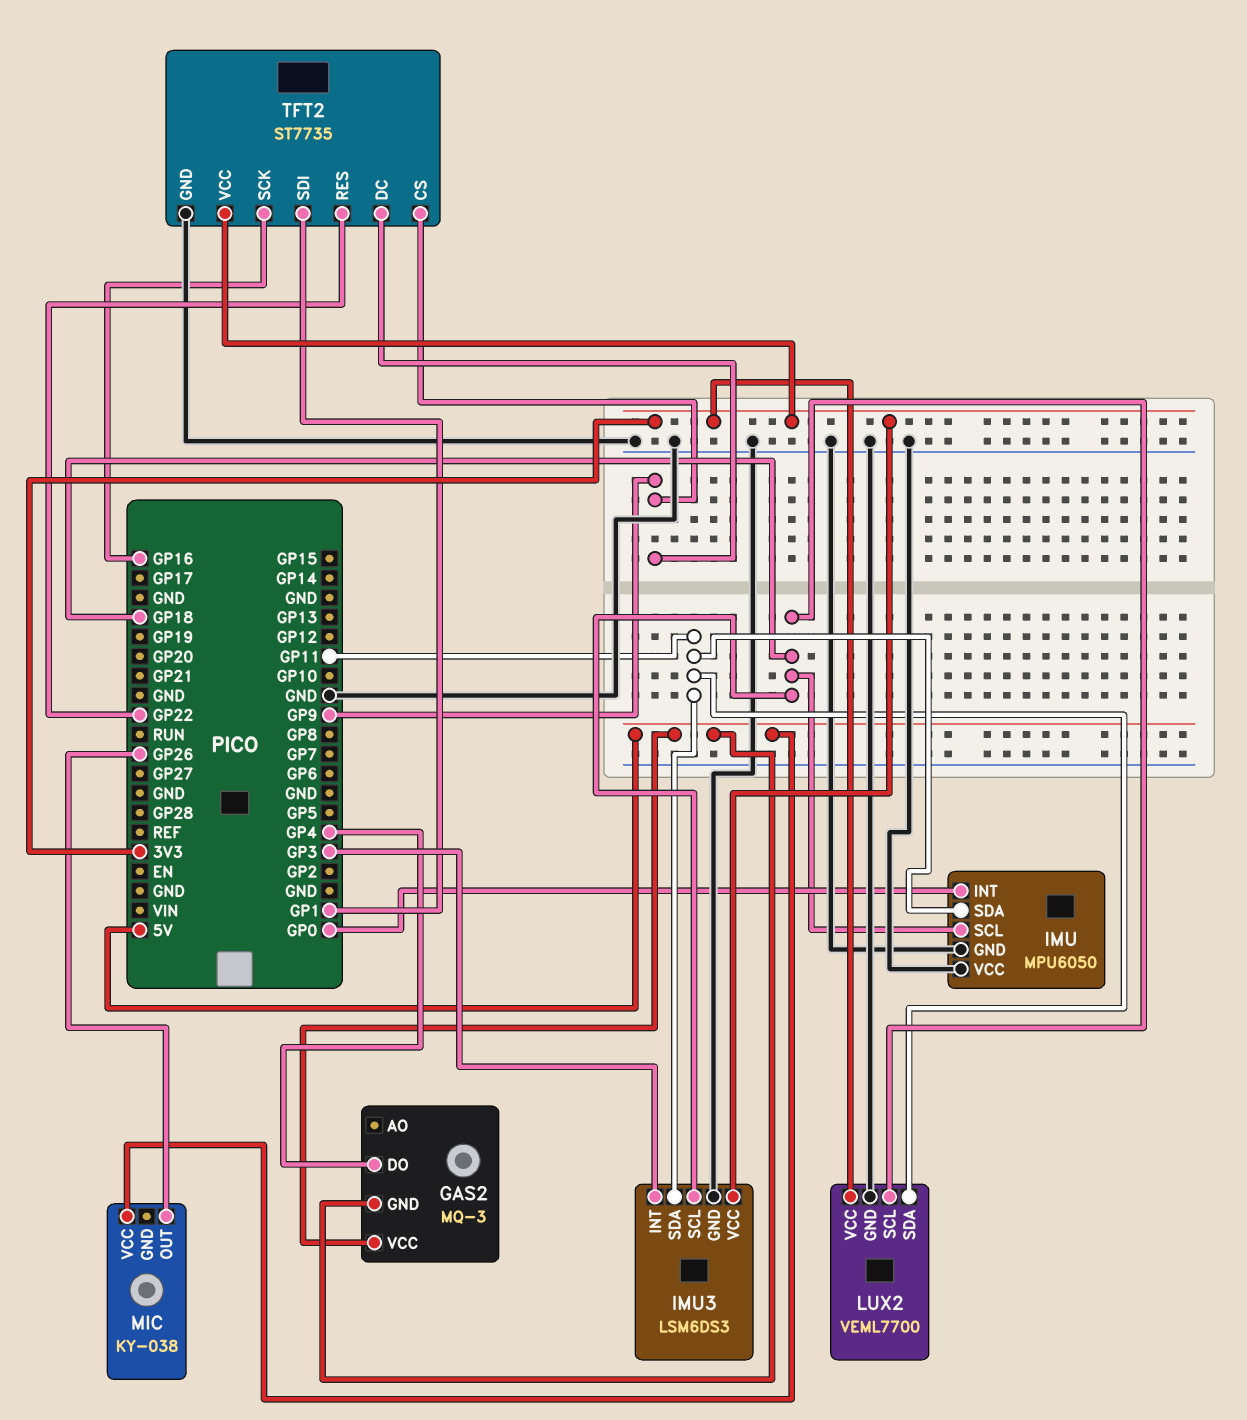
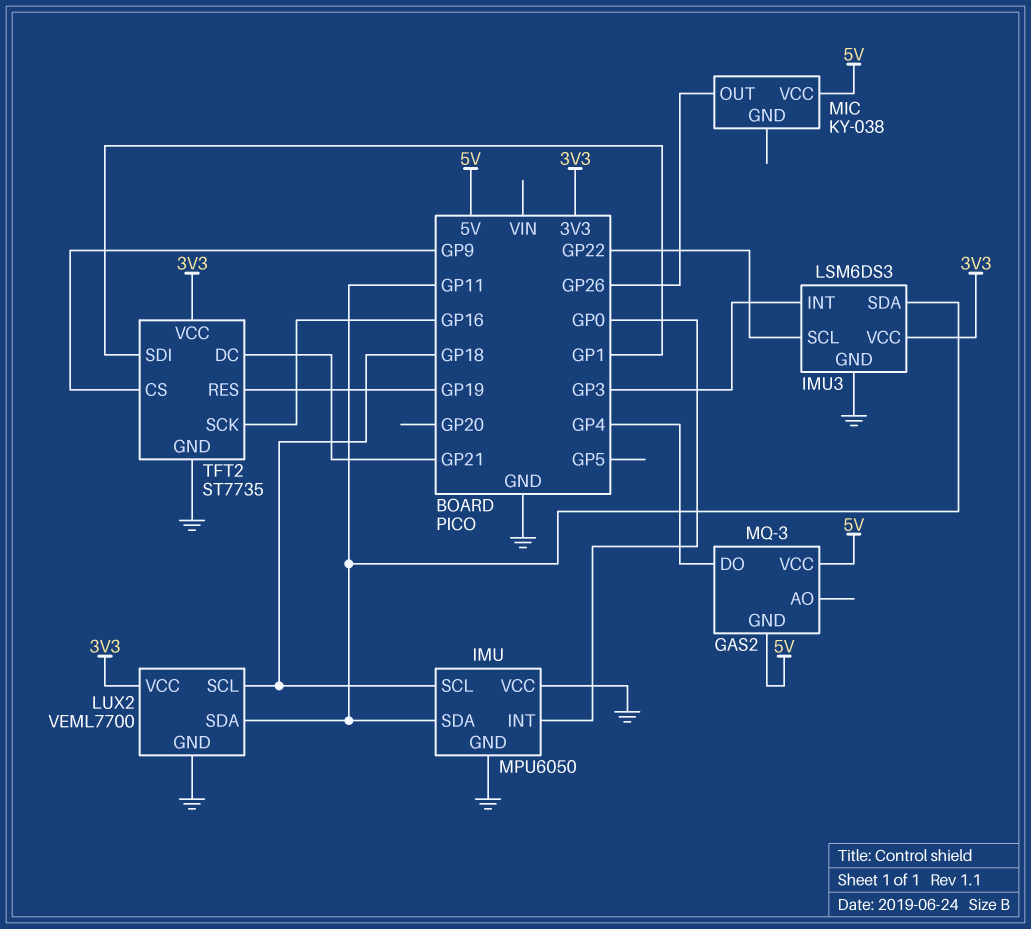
IMU3 pin SCL: GP18 -> GP22
TFT2 pin DC: GP9 -> GP21
TFT2 pin RES: GP22 -> GP19

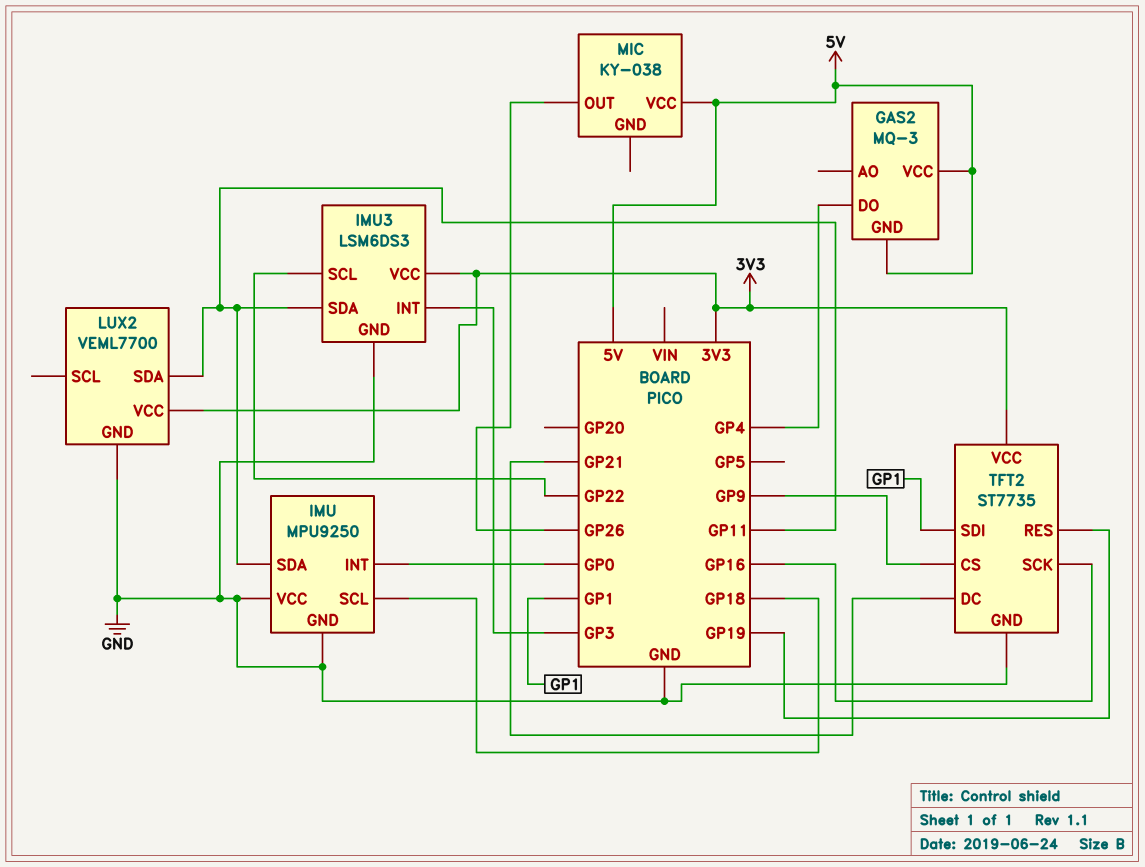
IMU: MPU6050 -> MPU9250
LUX2 pin SCL: GP18 -> none

